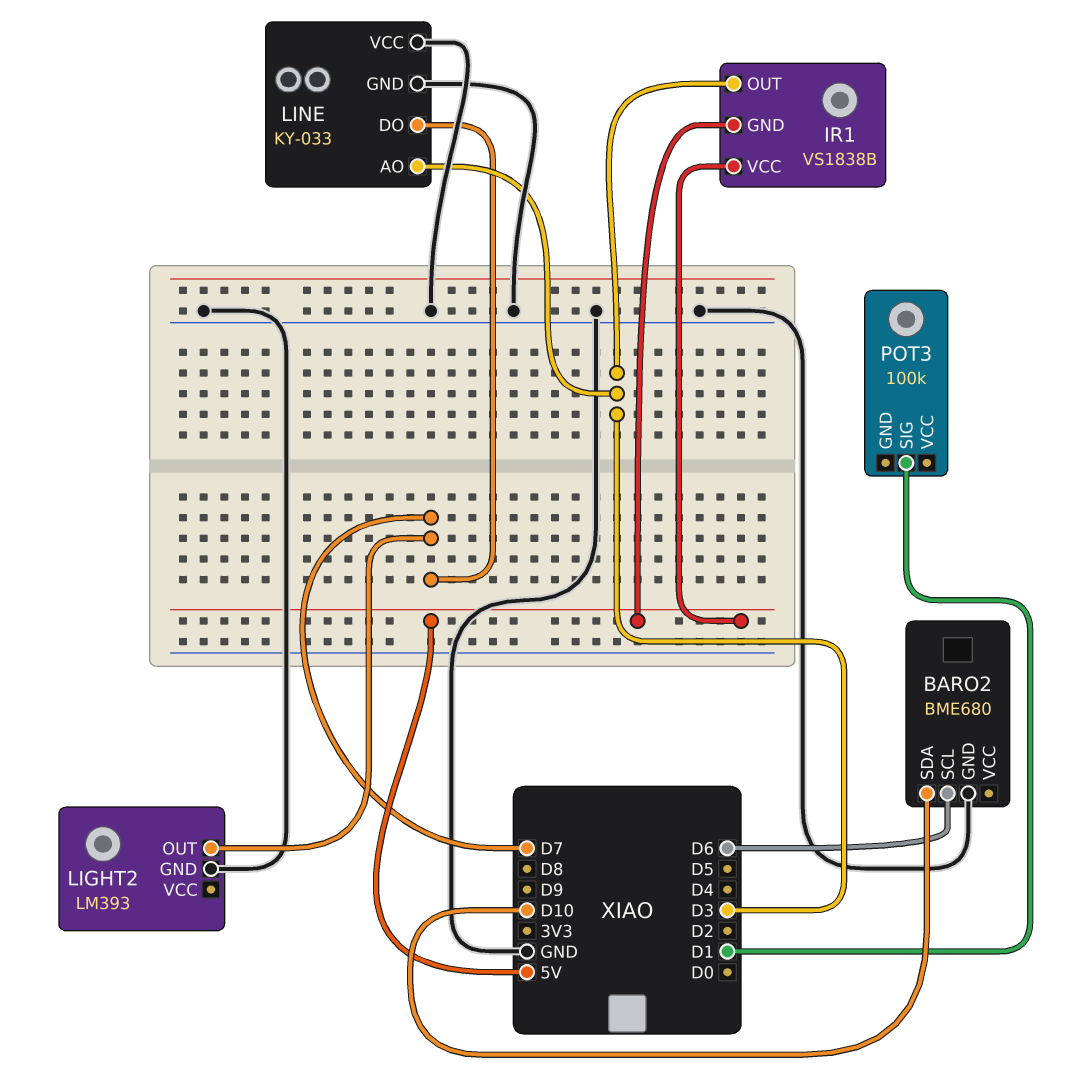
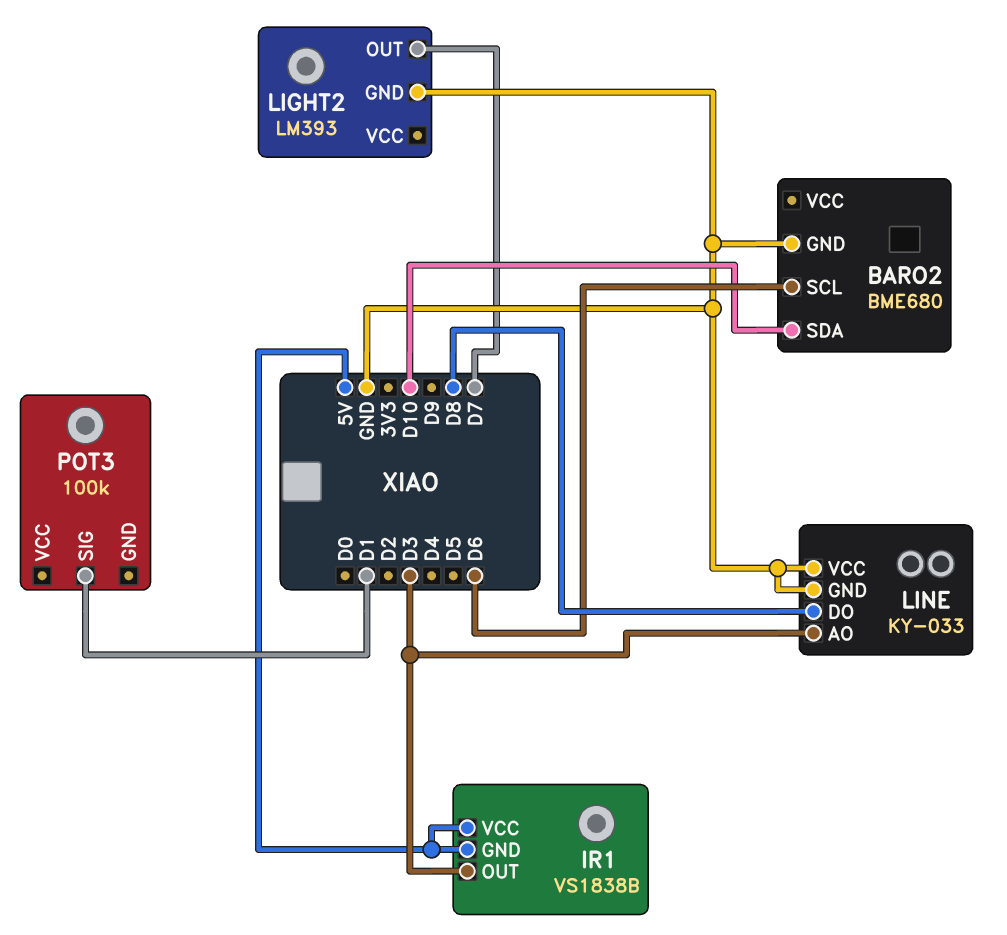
LINE pin DO: D7 -> D8

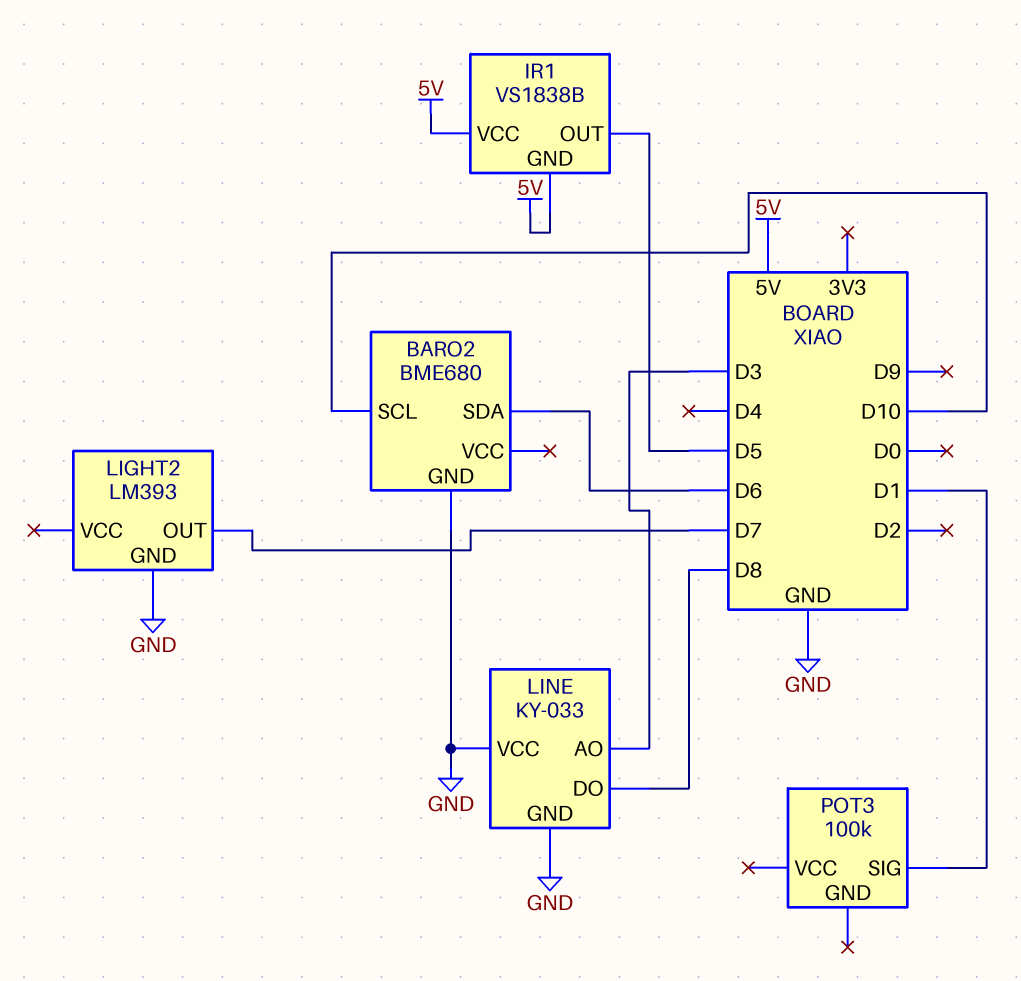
BARO2 pin SCL: D6 -> D10
BARO2 pin SDA: D10 -> D6
IR1 pin OUT: D3 -> D5

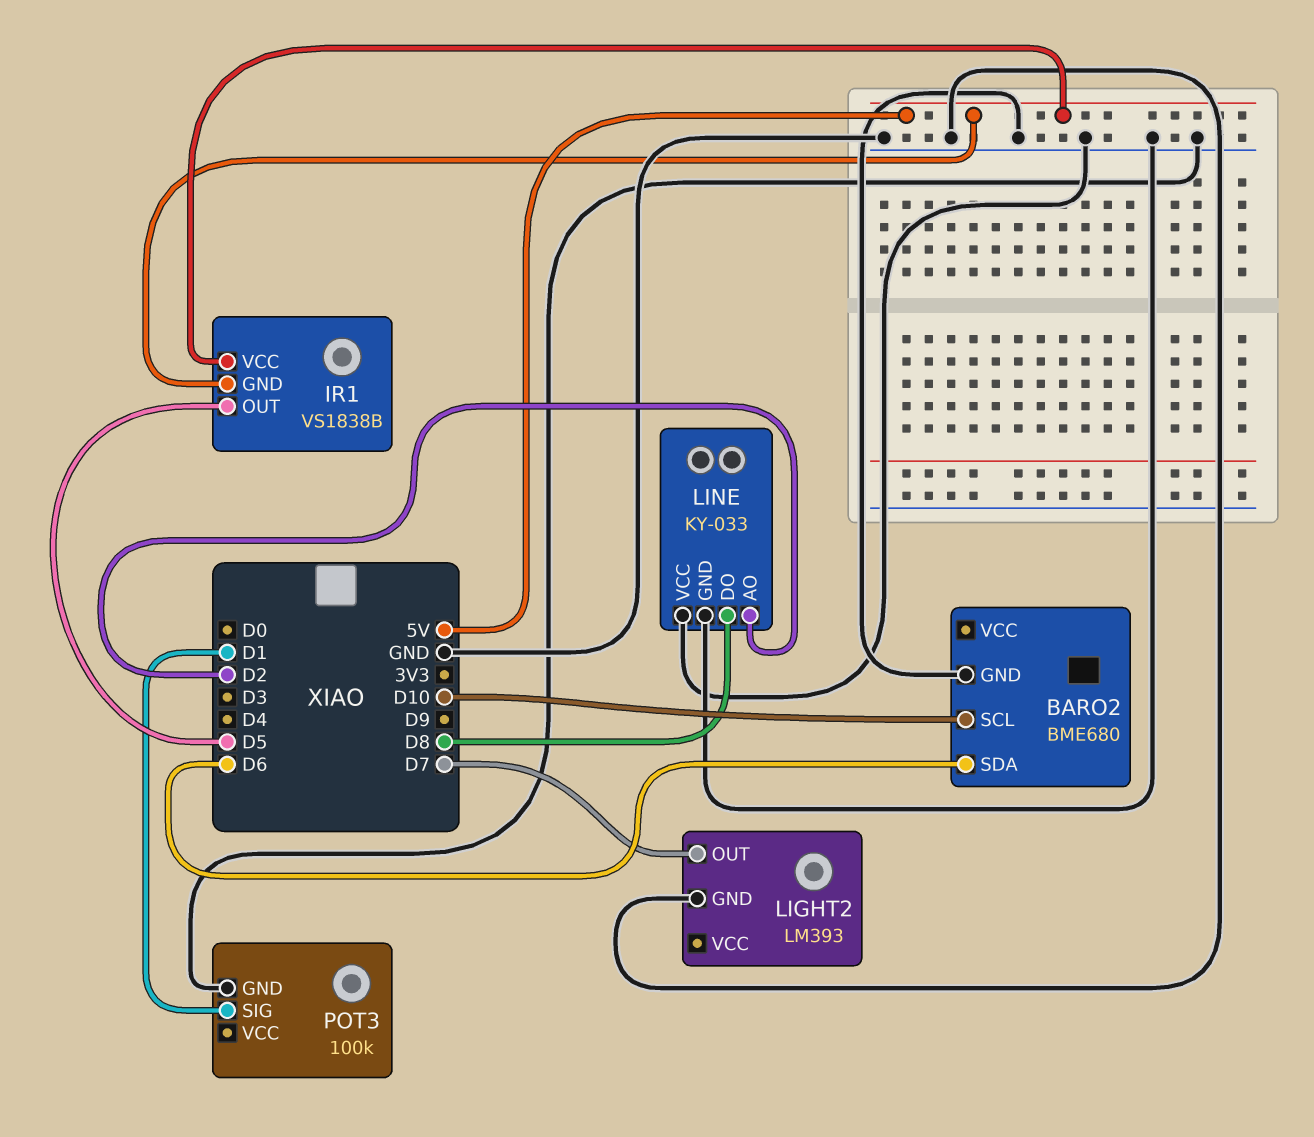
LINE pin AO: D3 -> D2
POT3 pin GND: none -> GND

